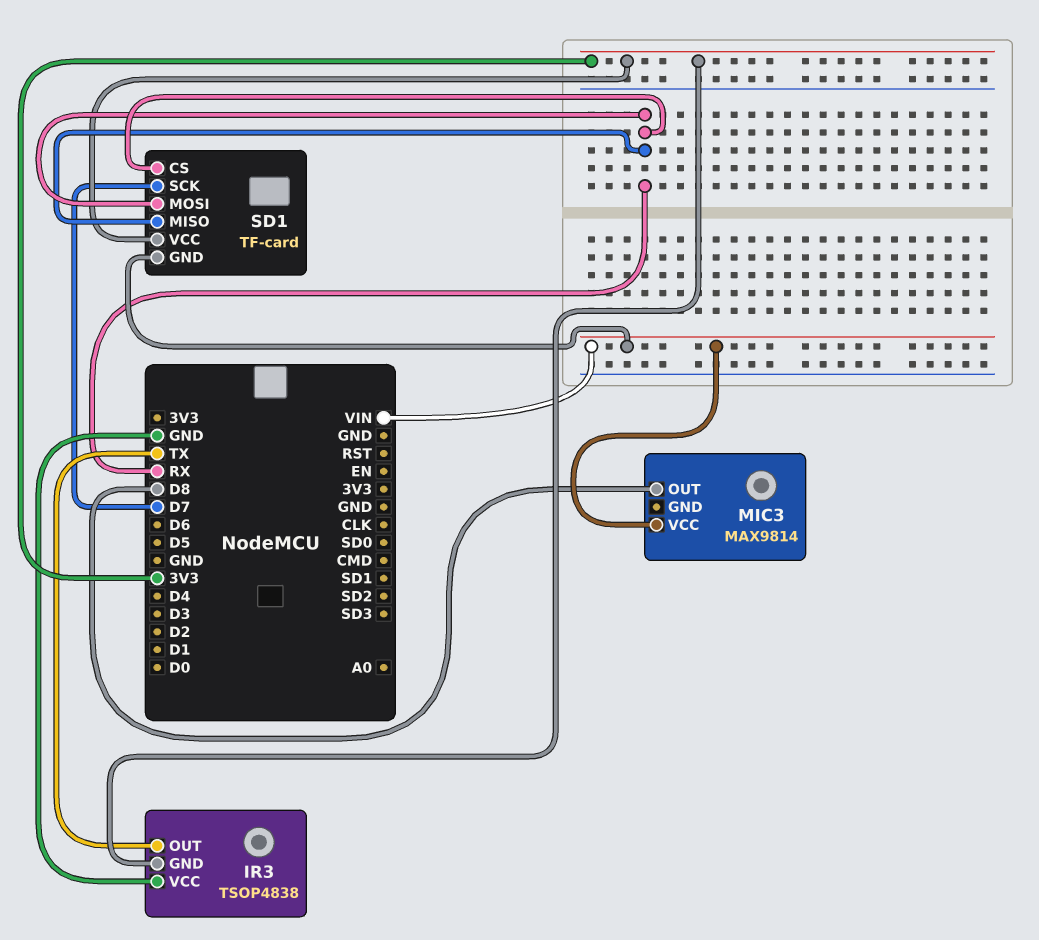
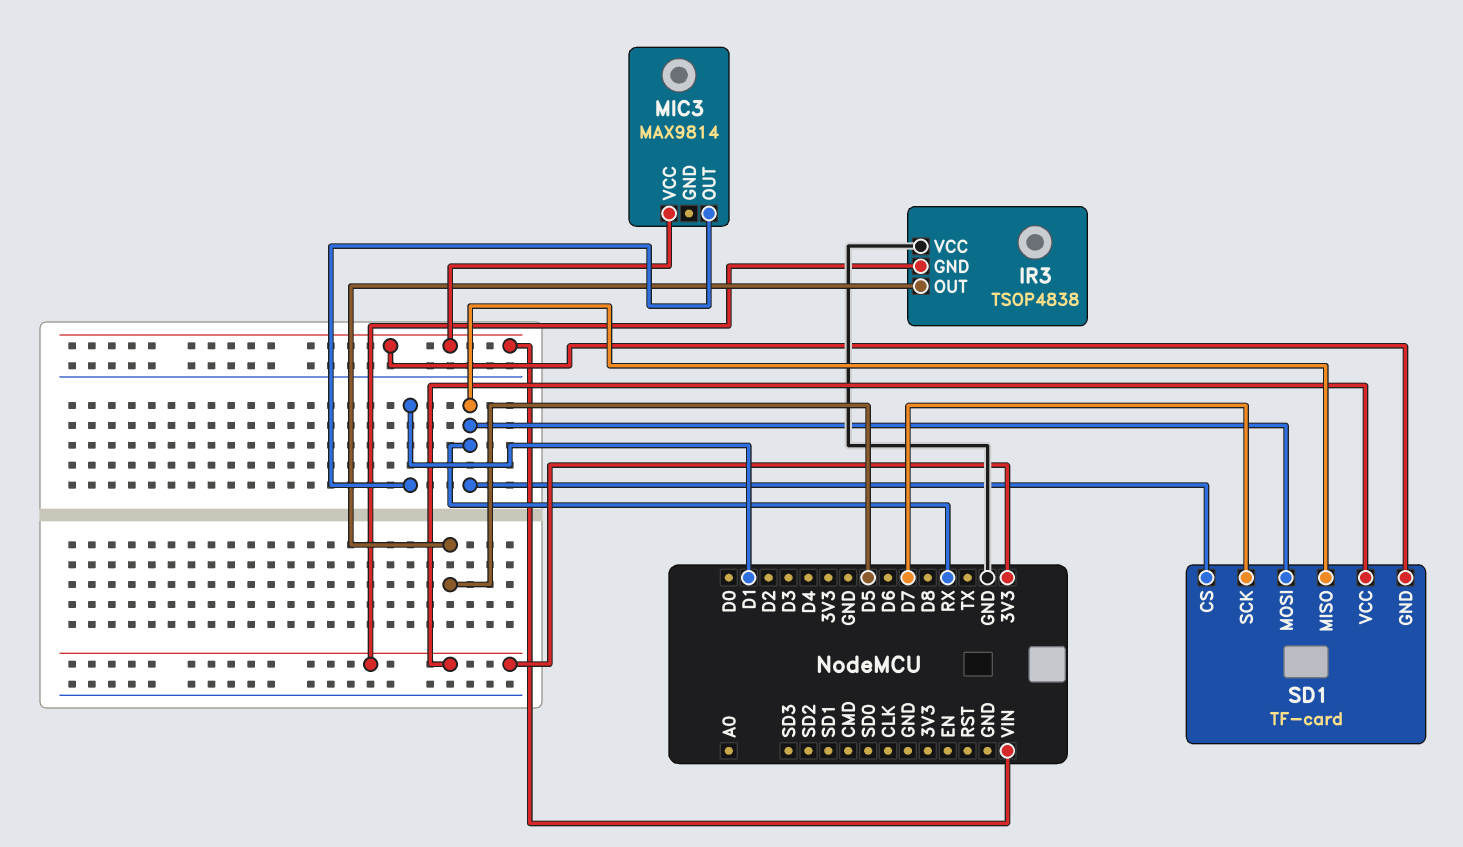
IR3 pin OUT: TX -> D5
MIC3 pin OUT: D8 -> D1

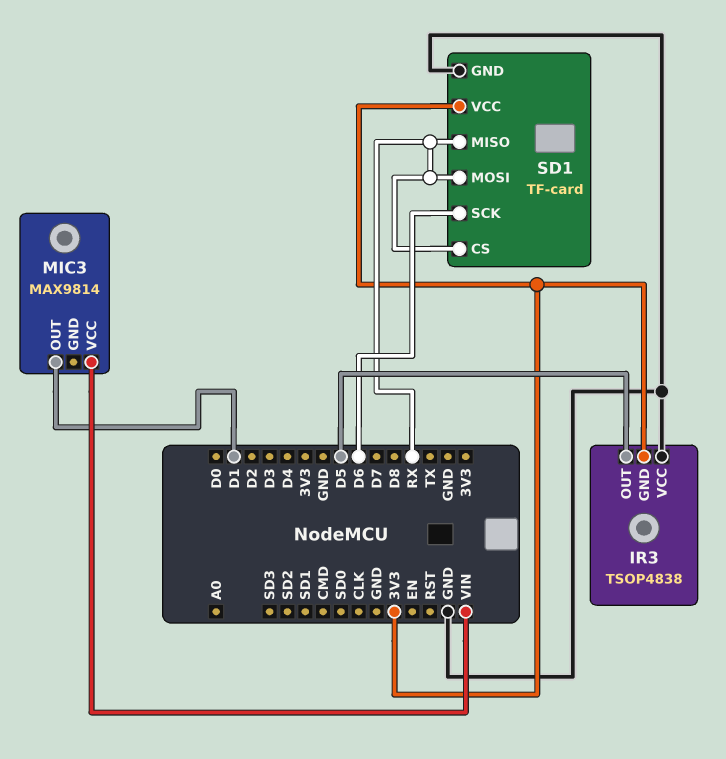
SD1 pin GND: VIN -> GND
SD1 pin SCK: D7 -> D6

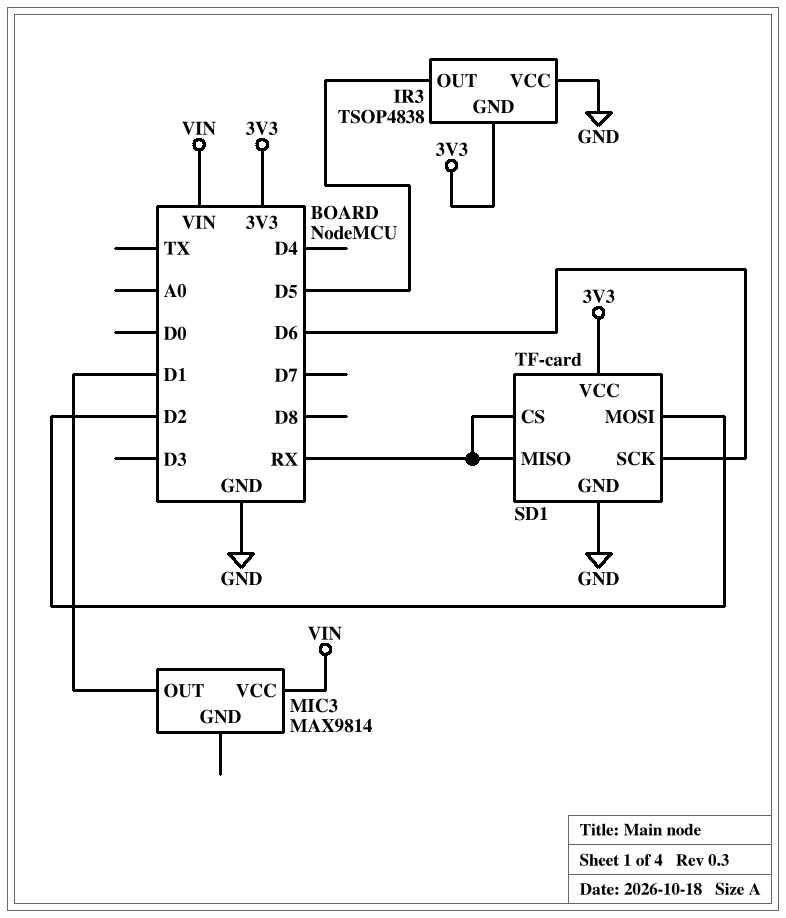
SD1 pin MOSI: RX -> D2

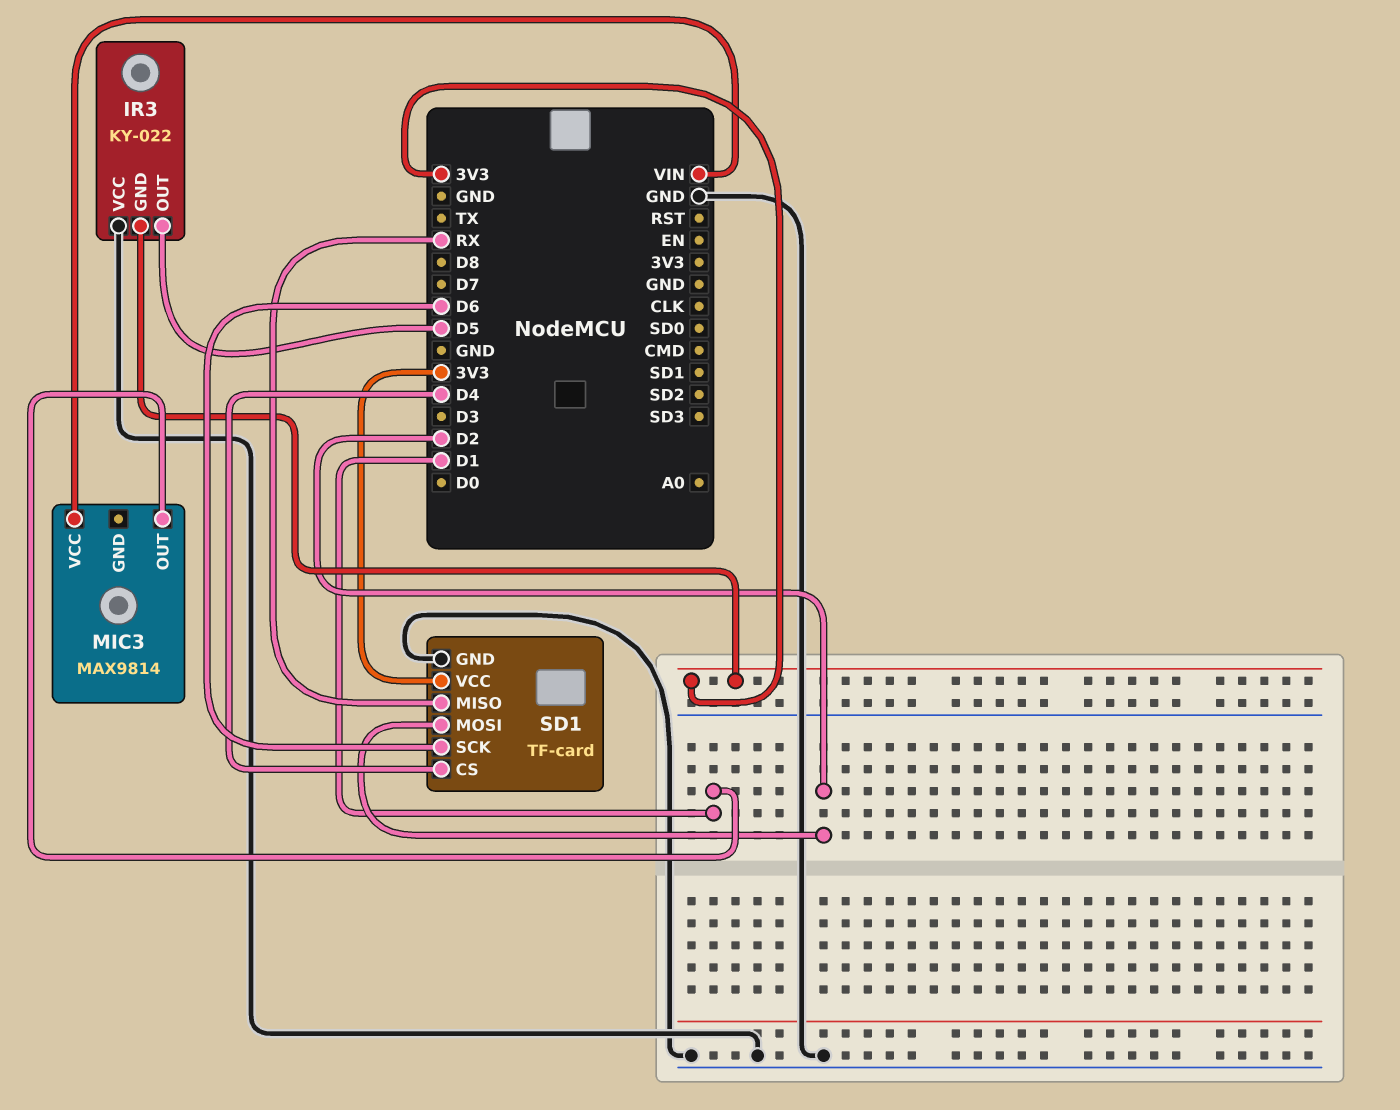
IR3: TSOP4838 -> KY-022
SD1 pin CS: RX -> D4

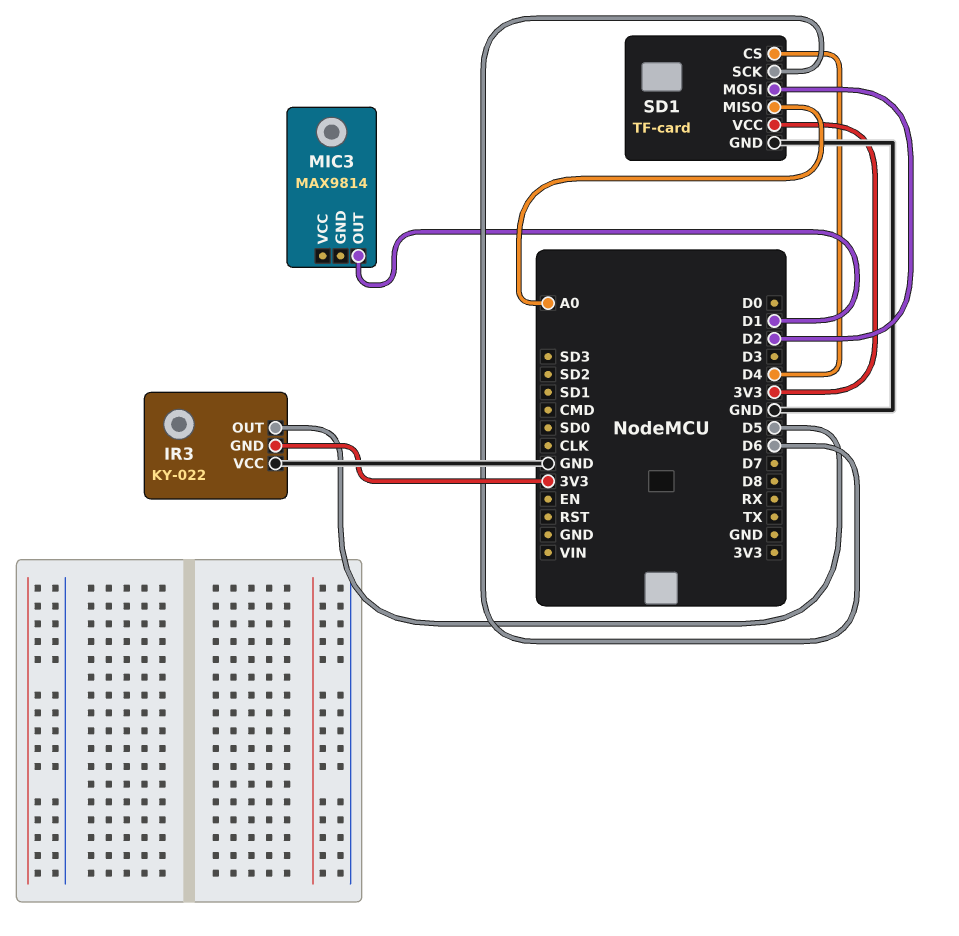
MIC3 pin VCC: VIN -> none
SD1 pin MISO: RX -> A0

